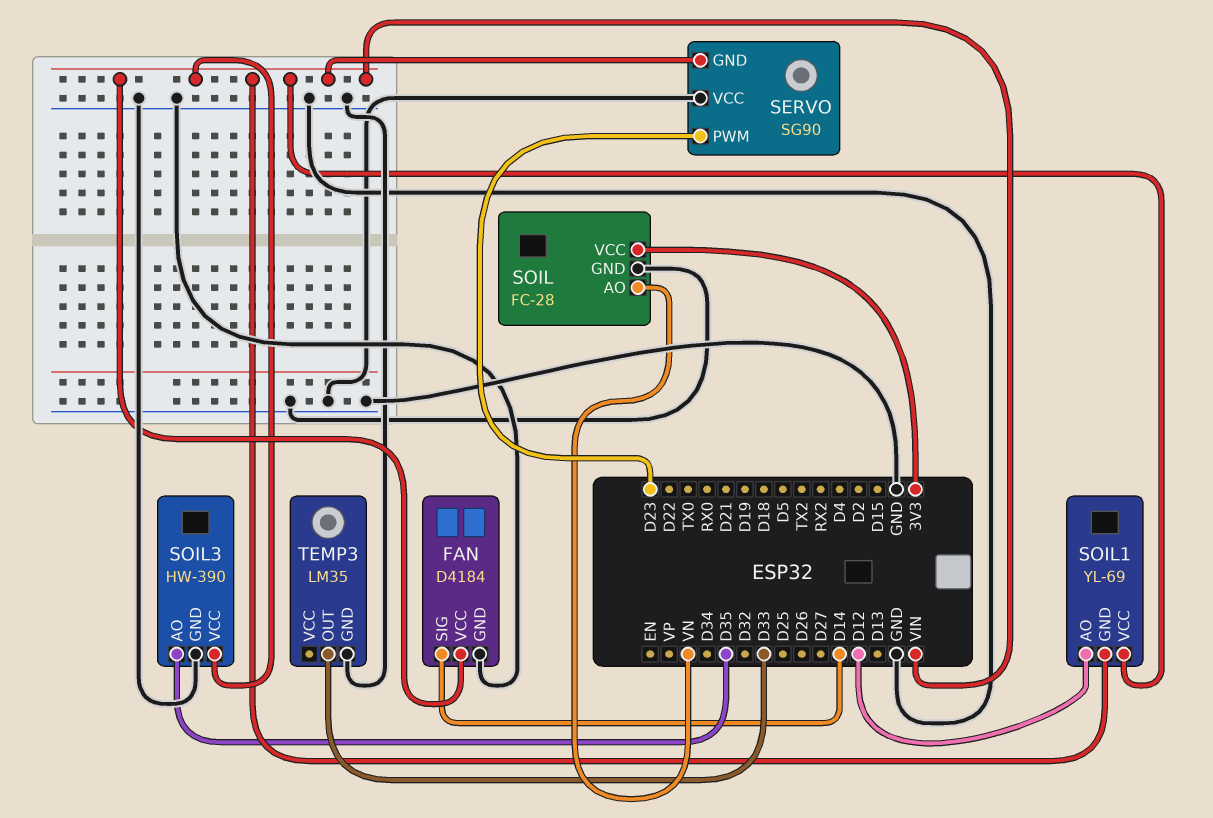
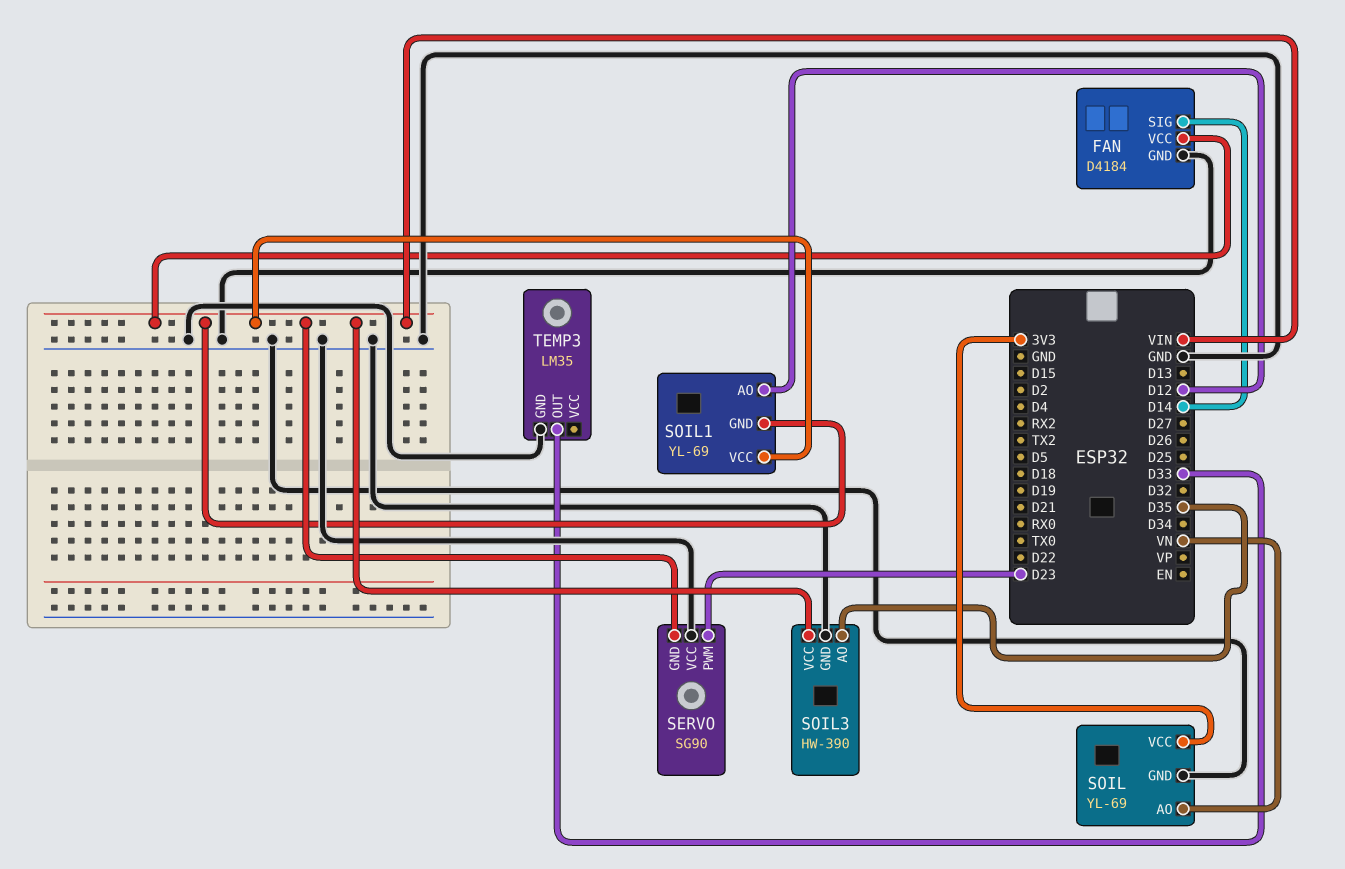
SOIL: FC-28 -> YL-69

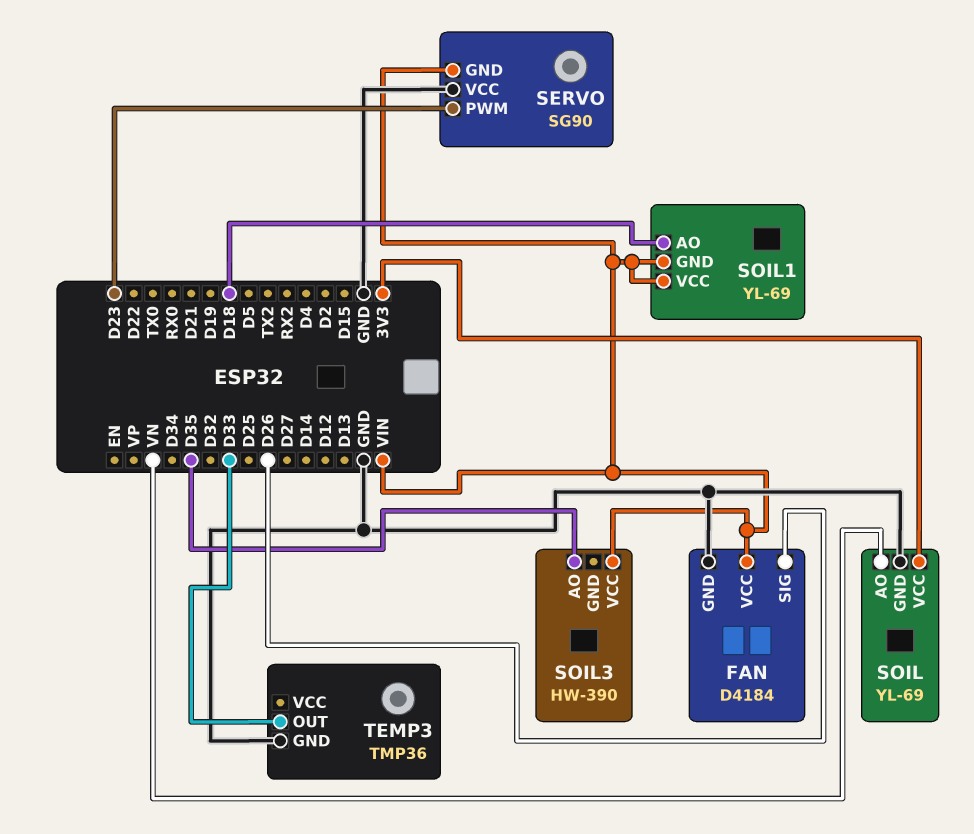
FAN pin SIG: D14 -> D26
SOIL1 pin AO: D12 -> D18
SOIL3 pin GND: GND -> none
TEMP3: LM35 -> TMP36

